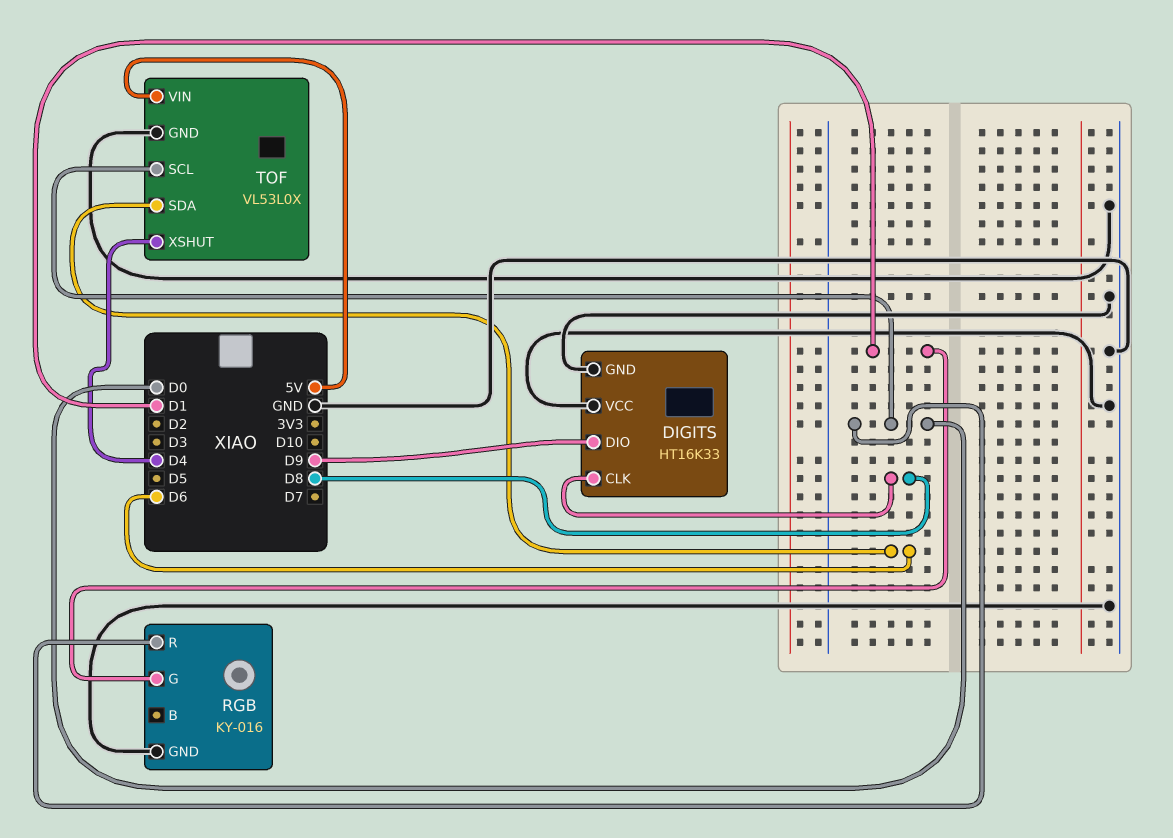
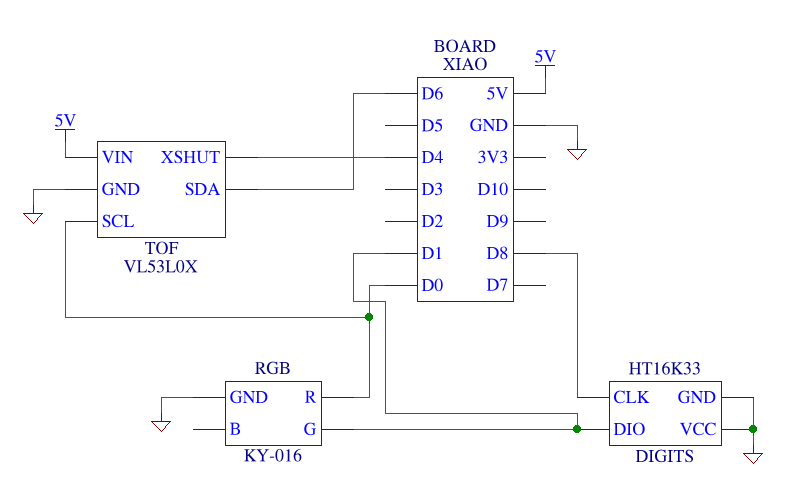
DIGITS pin DIO: D9 -> D1

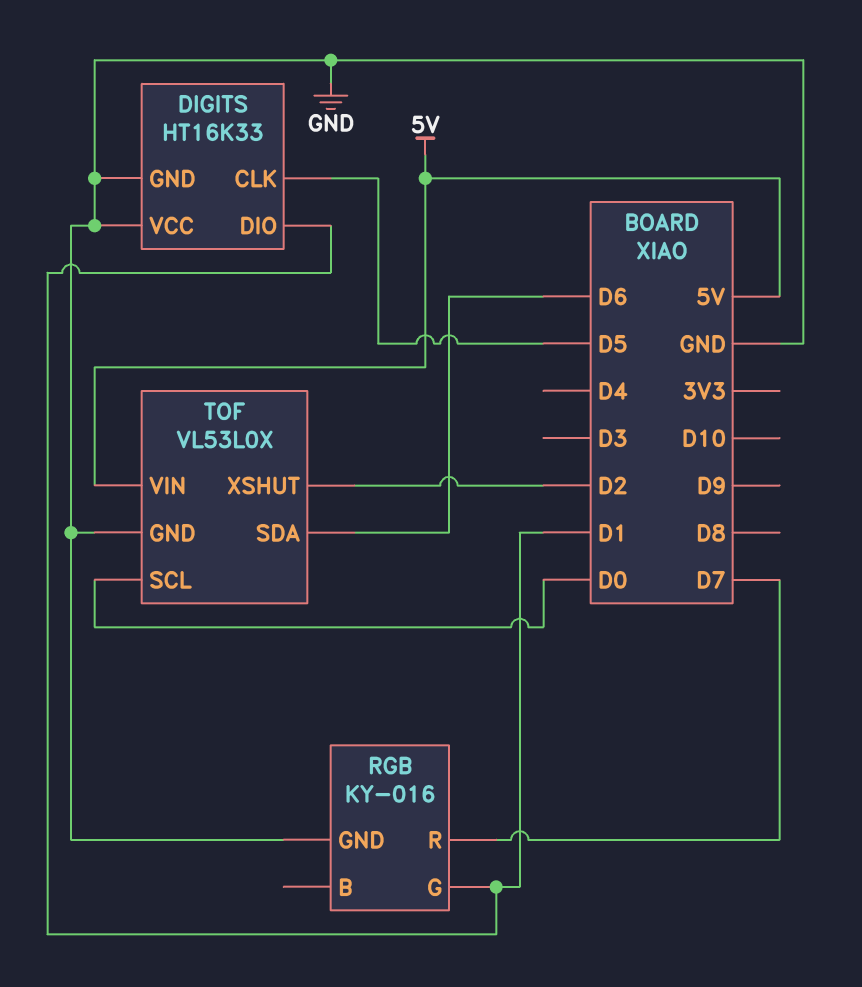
DIGITS pin CLK: D8 -> D5
RGB pin R: D0 -> D7
TOF pin XSHUT: D4 -> D2

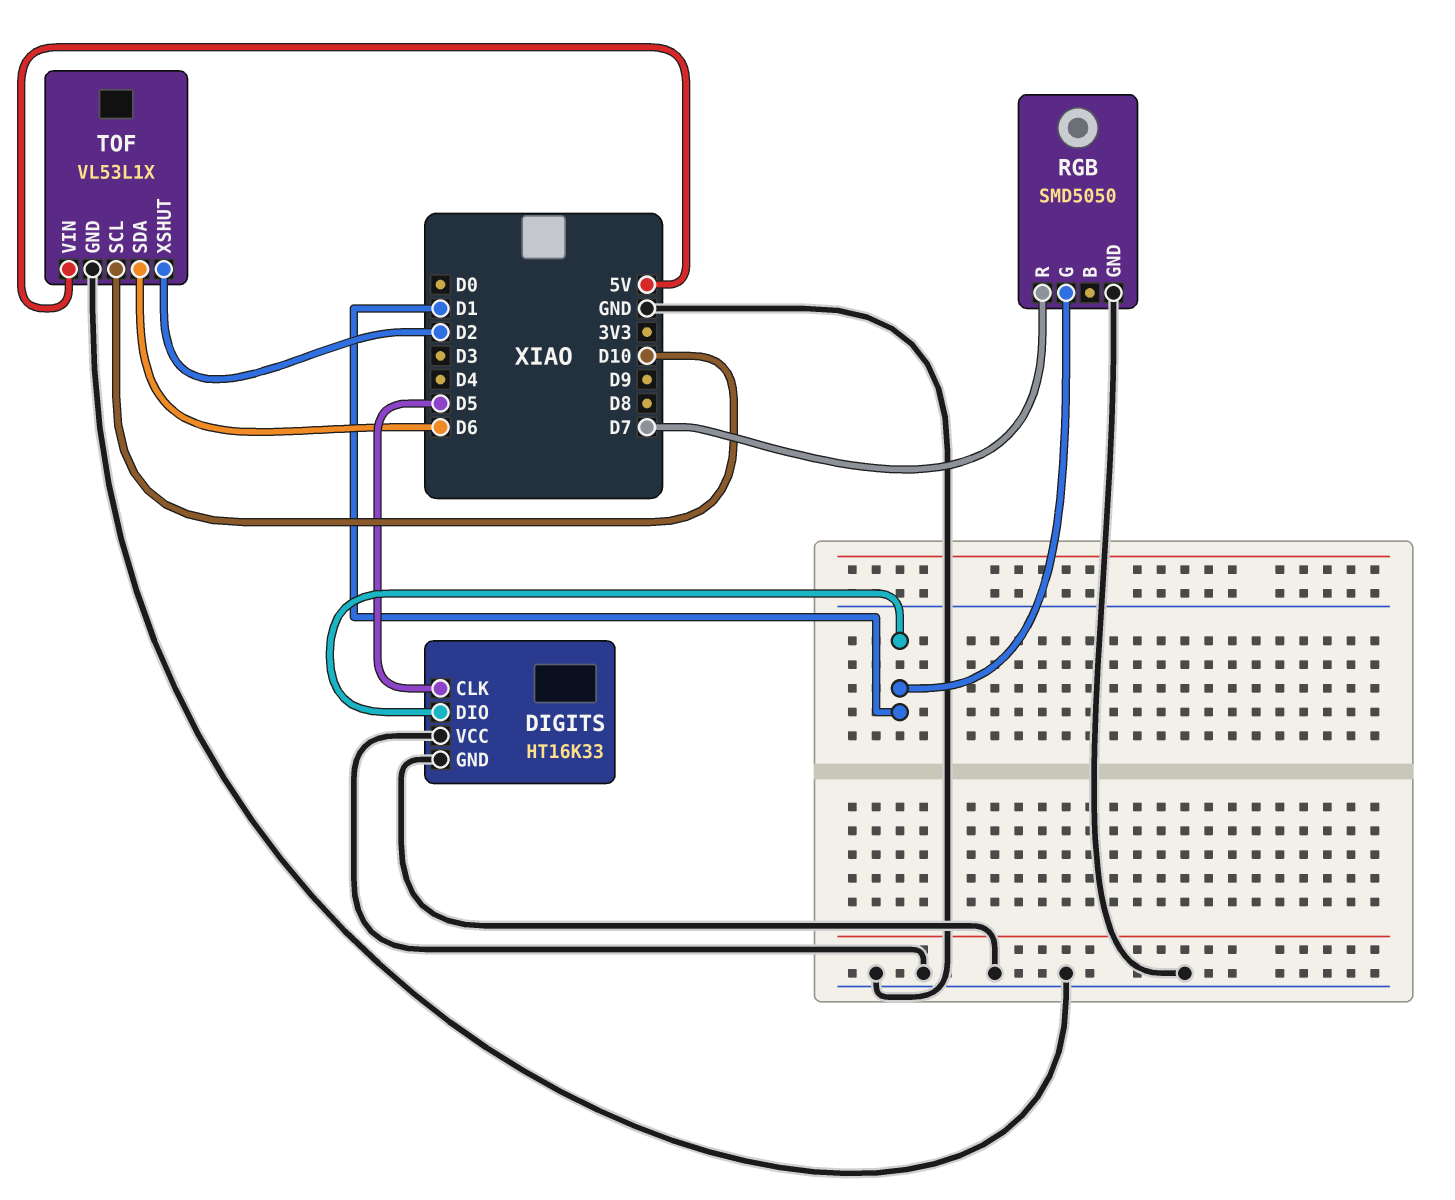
RGB: KY-016 -> SMD5050
TOF: VL53L0X -> VL53L1X
TOF pin SCL: D0 -> D10

